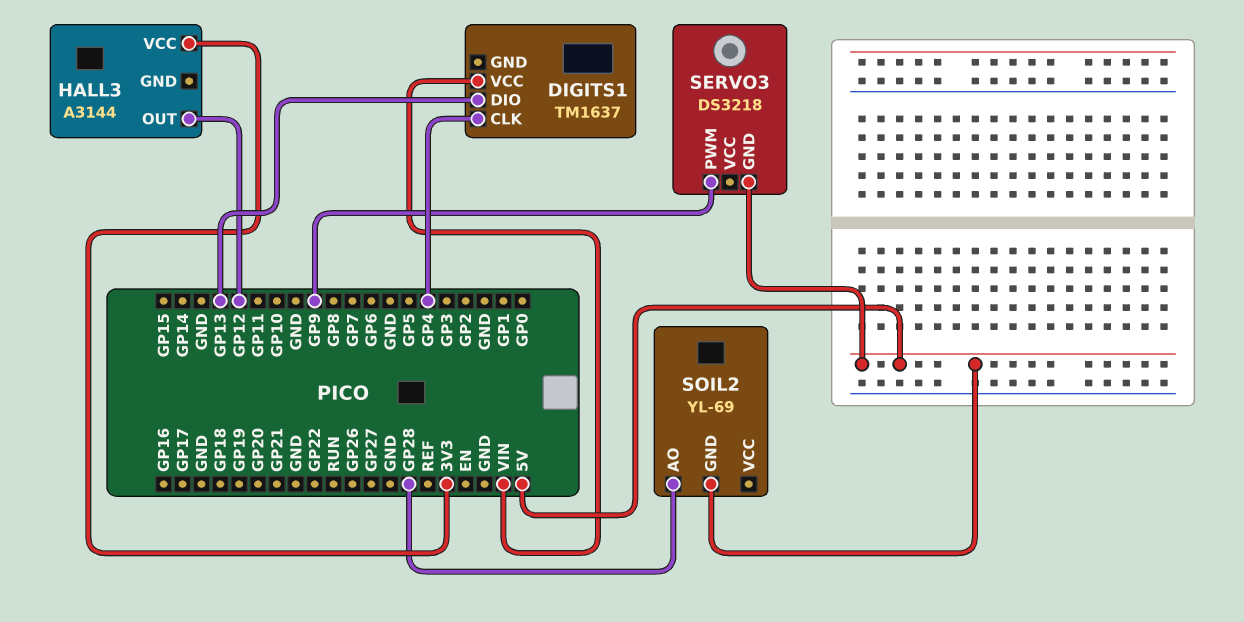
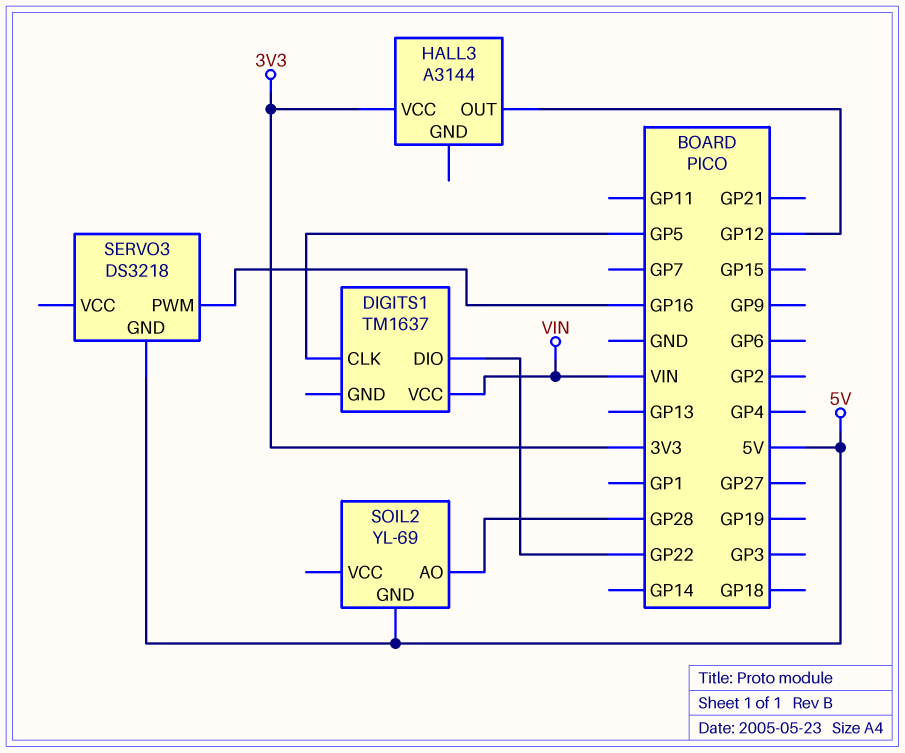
DIGITS1 pin CLK: GP4 -> GP5
DIGITS1 pin DIO: GP13 -> GP22
SERVO3 pin PWM: GP9 -> GP16

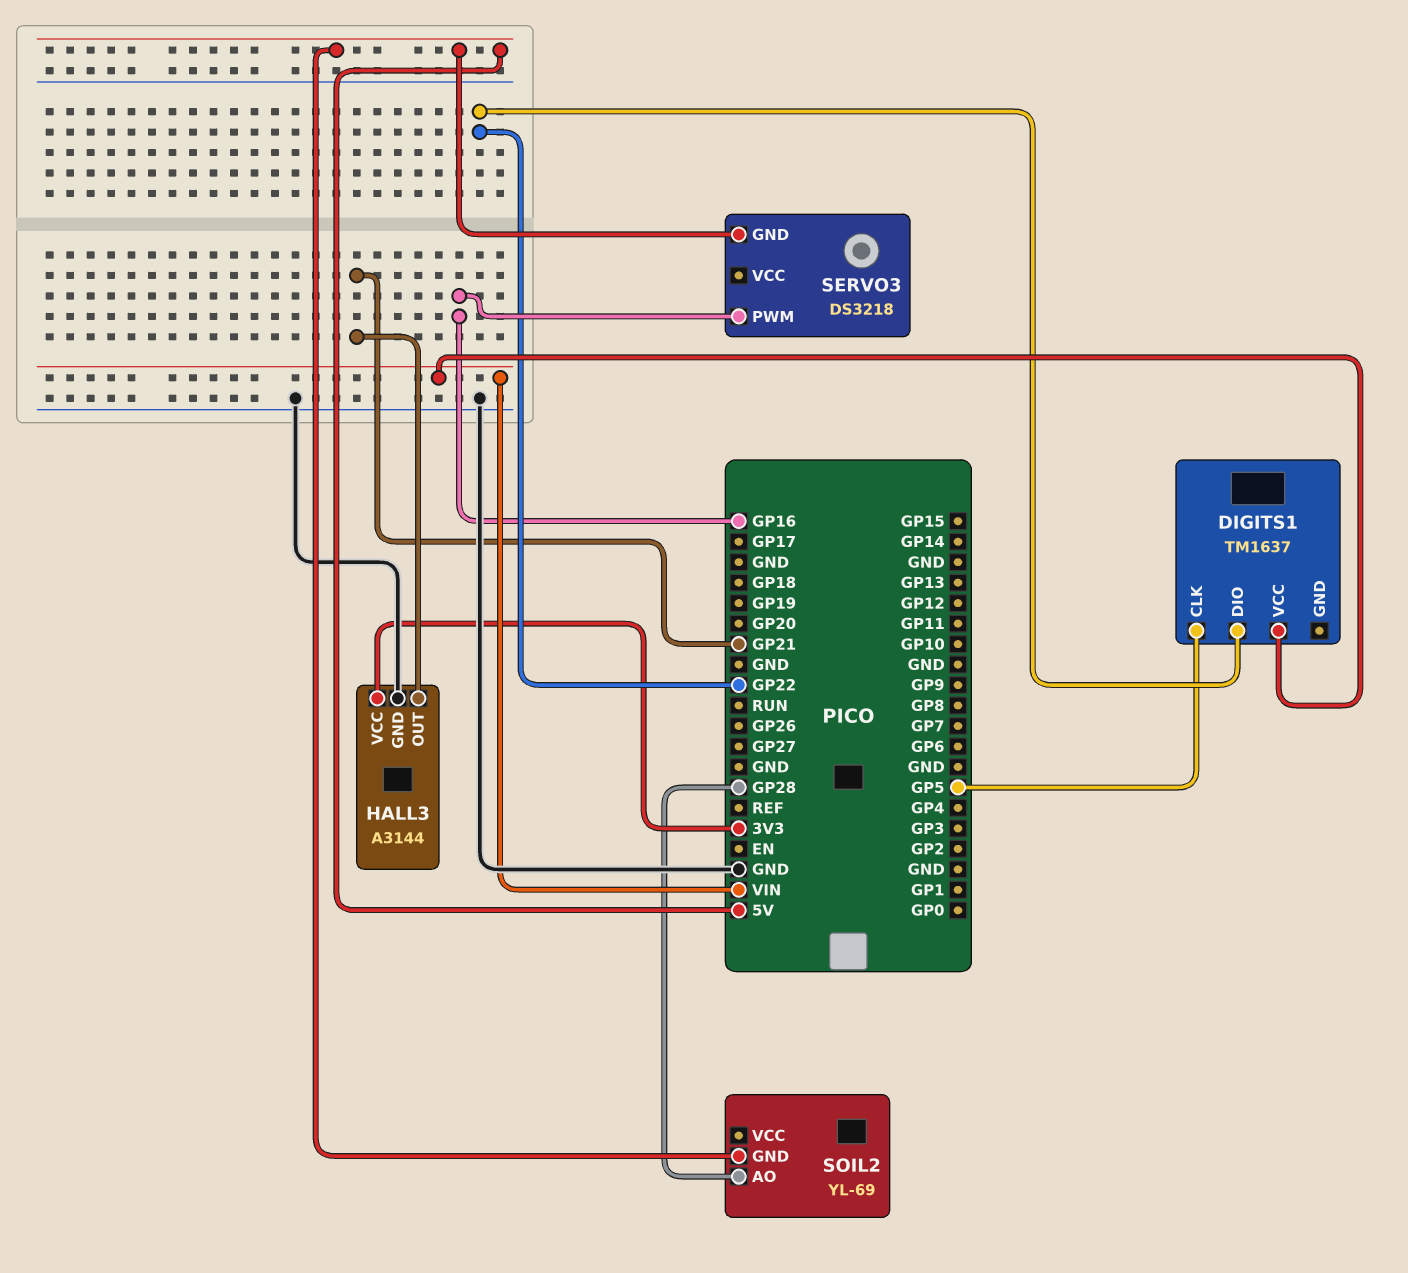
HALL3 pin GND: none -> GND
HALL3 pin OUT: GP12 -> GP21

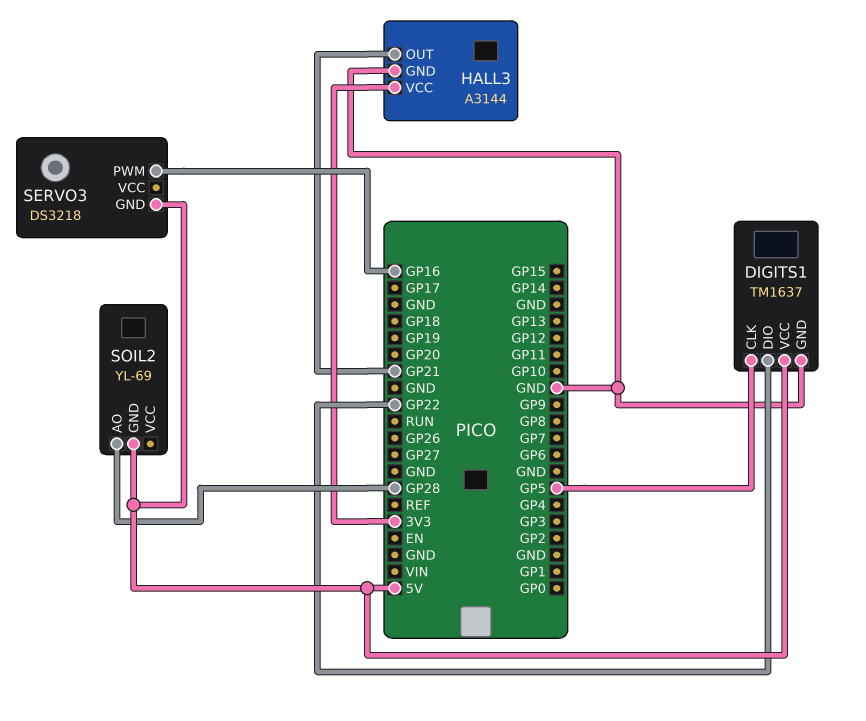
DIGITS1 pin GND: none -> GND
DIGITS1 pin VCC: VIN -> 5V

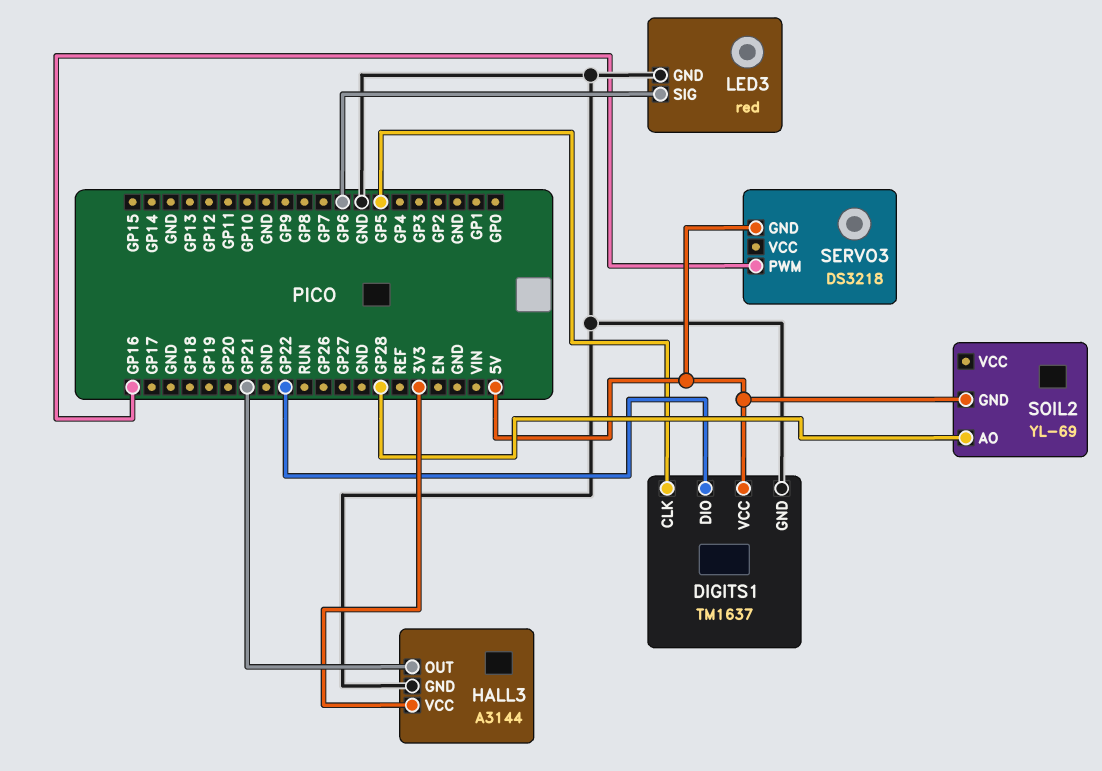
LED3: none -> red
LED3 pin GND: none -> GND
LED3 pin SIG: none -> GP6

